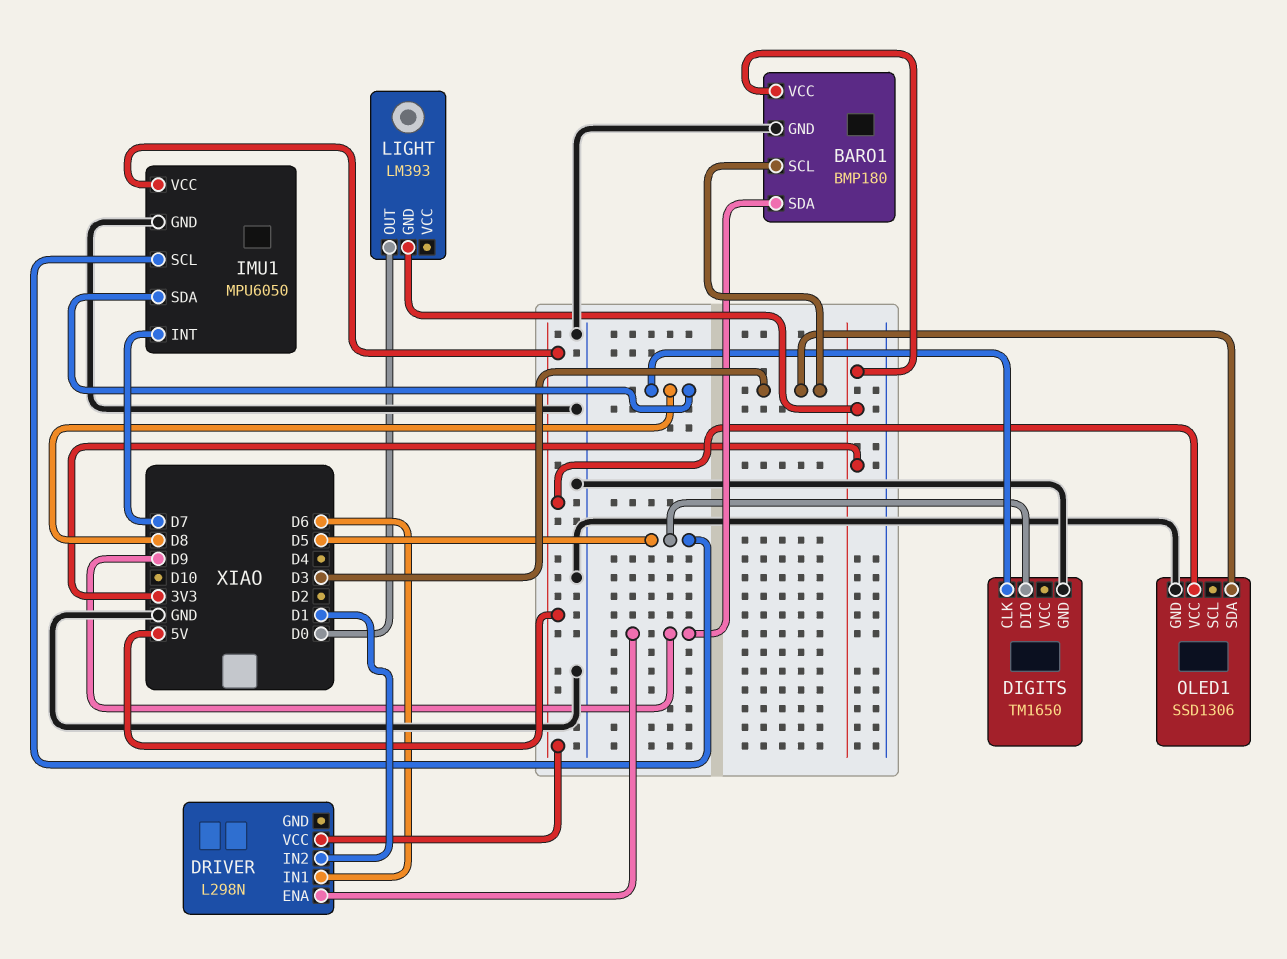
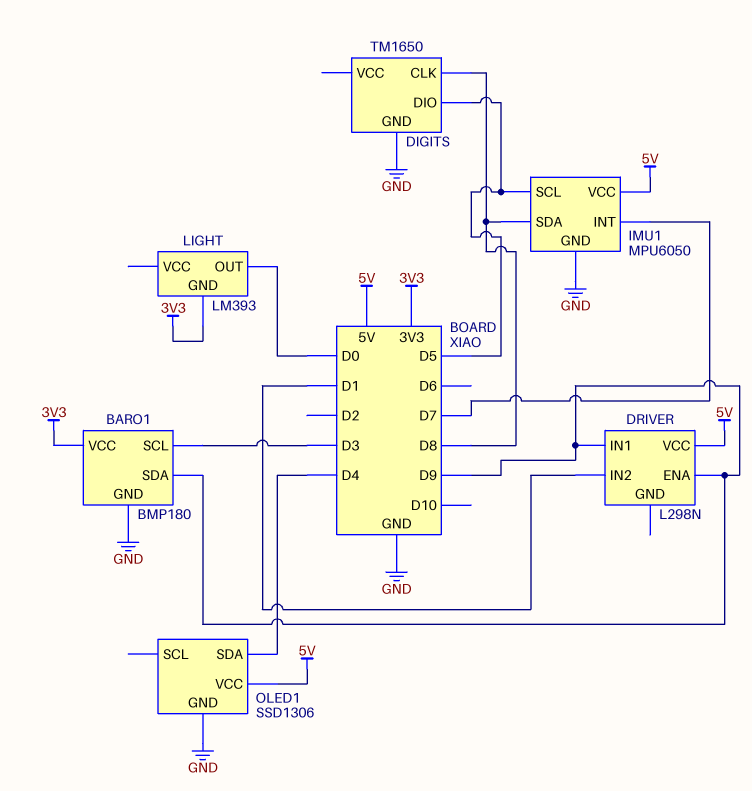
DRIVER pin IN1: D6 -> D9
OLED1 pin SDA: D3 -> D4

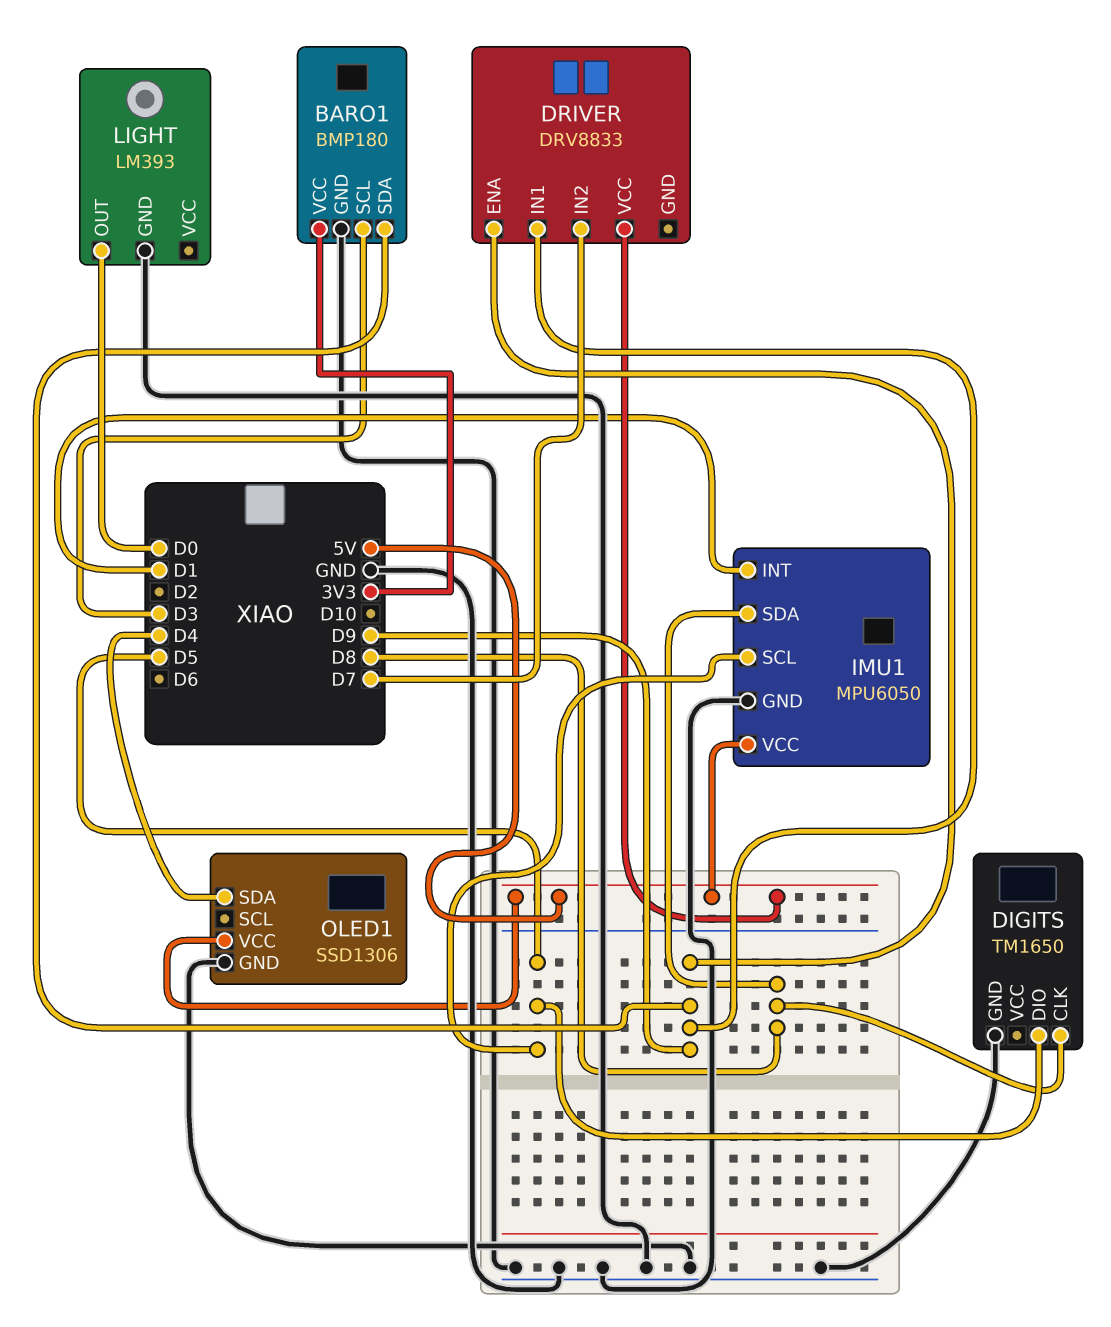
DRIVER: L298N -> DRV8833
DRIVER pin IN2: D1 -> D7
IMU1 pin INT: D7 -> D1
LIGHT pin GND: 3V3 -> GND

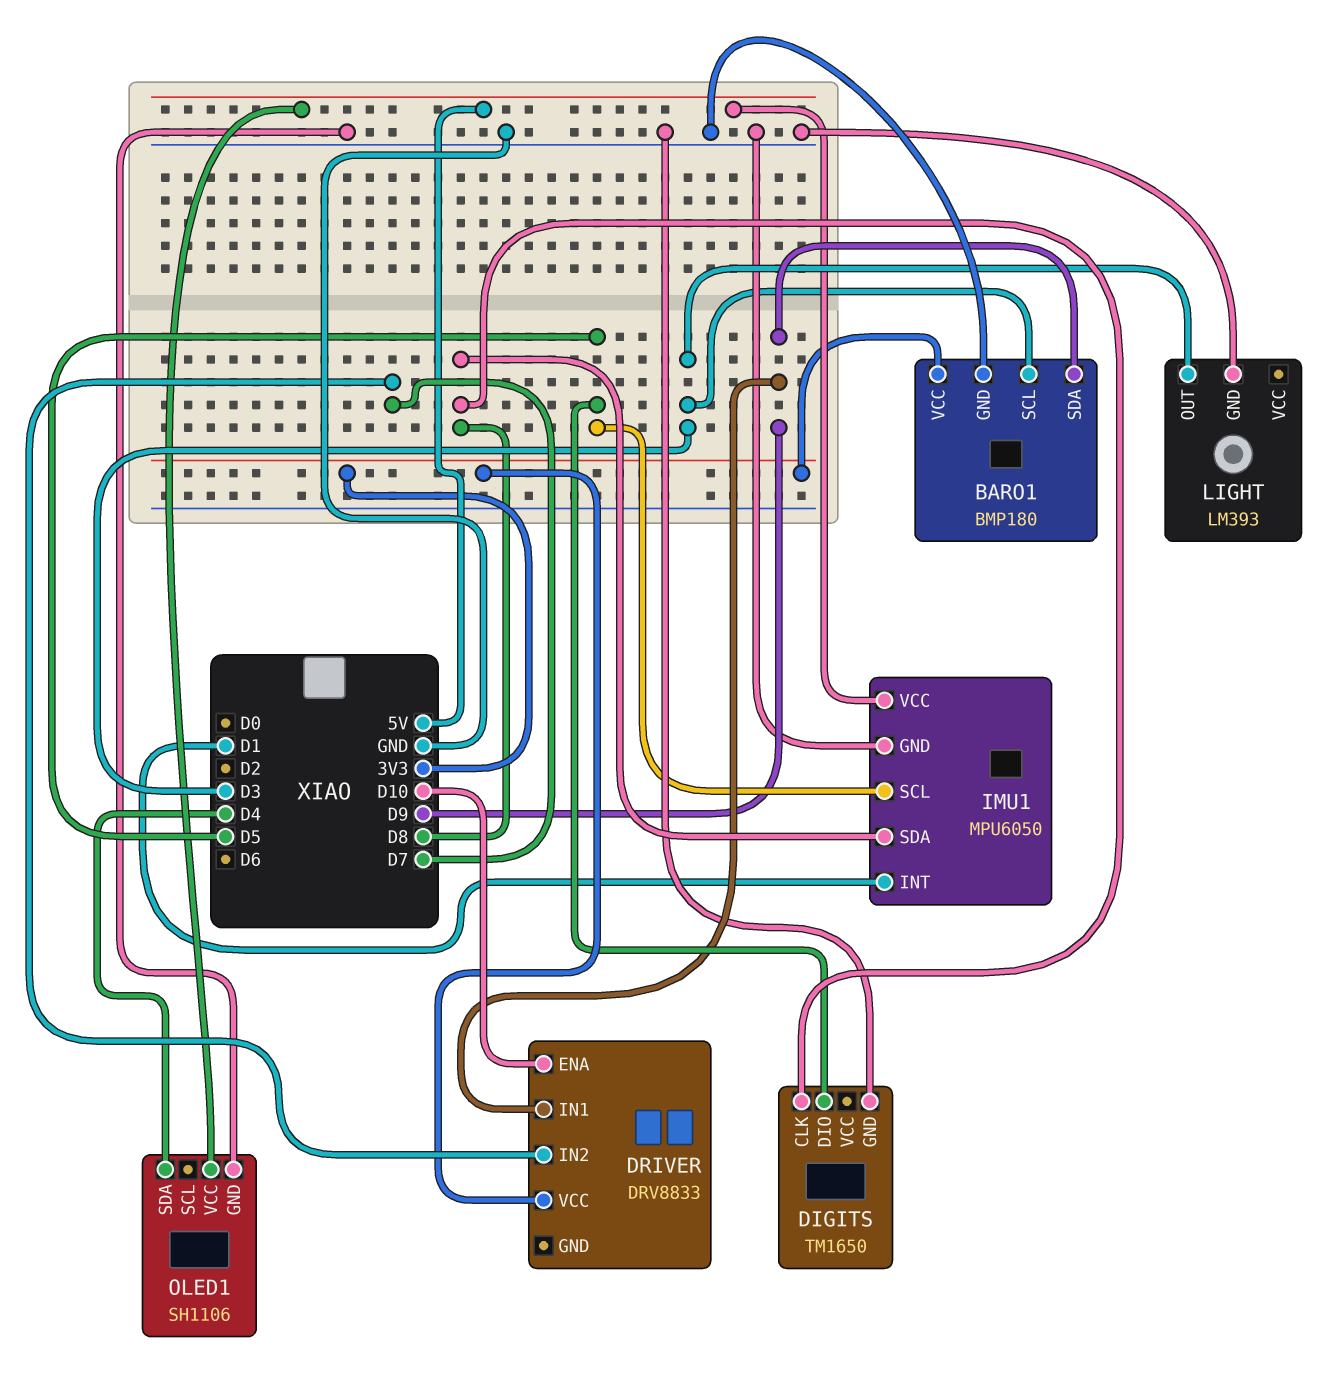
DRIVER pin ENA: D9 -> D10
DRIVER pin VCC: 5V -> 3V3
LIGHT pin OUT: D0 -> D3
OLED1: SSD1306 -> SH1106

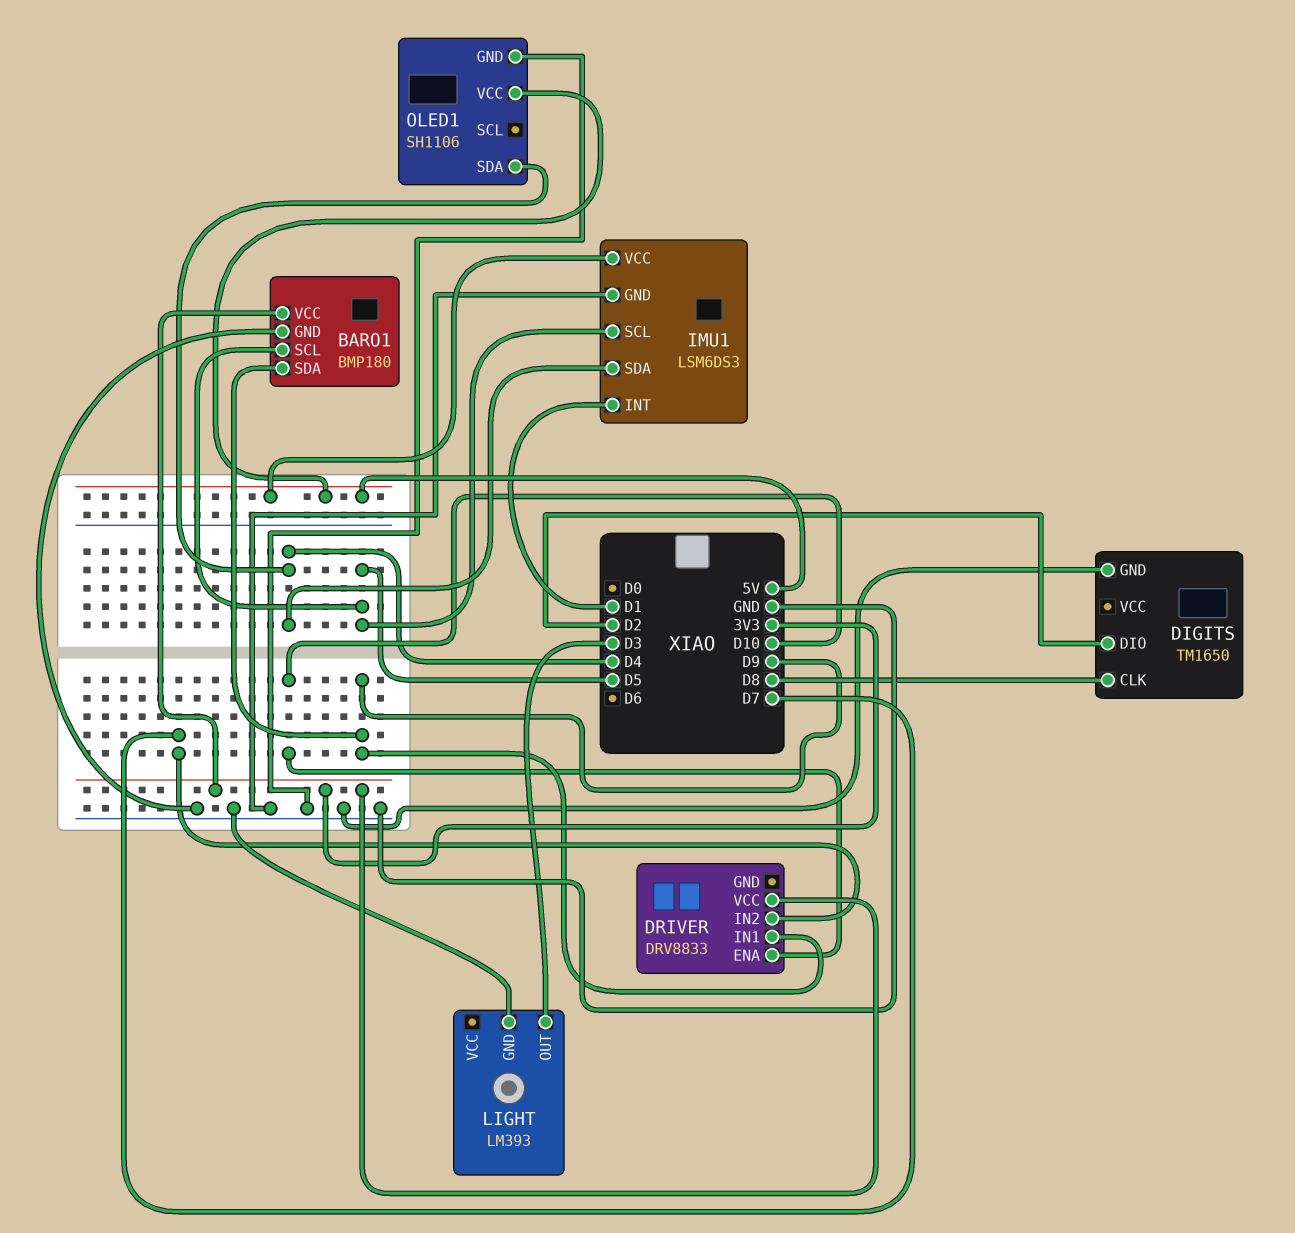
BARO1 pin SCL: D3 -> D5
DIGITS pin DIO: D5 -> D2
IMU1: MPU6050 -> LSM6DS3
IMU1 pin SDA: D8 -> D4

